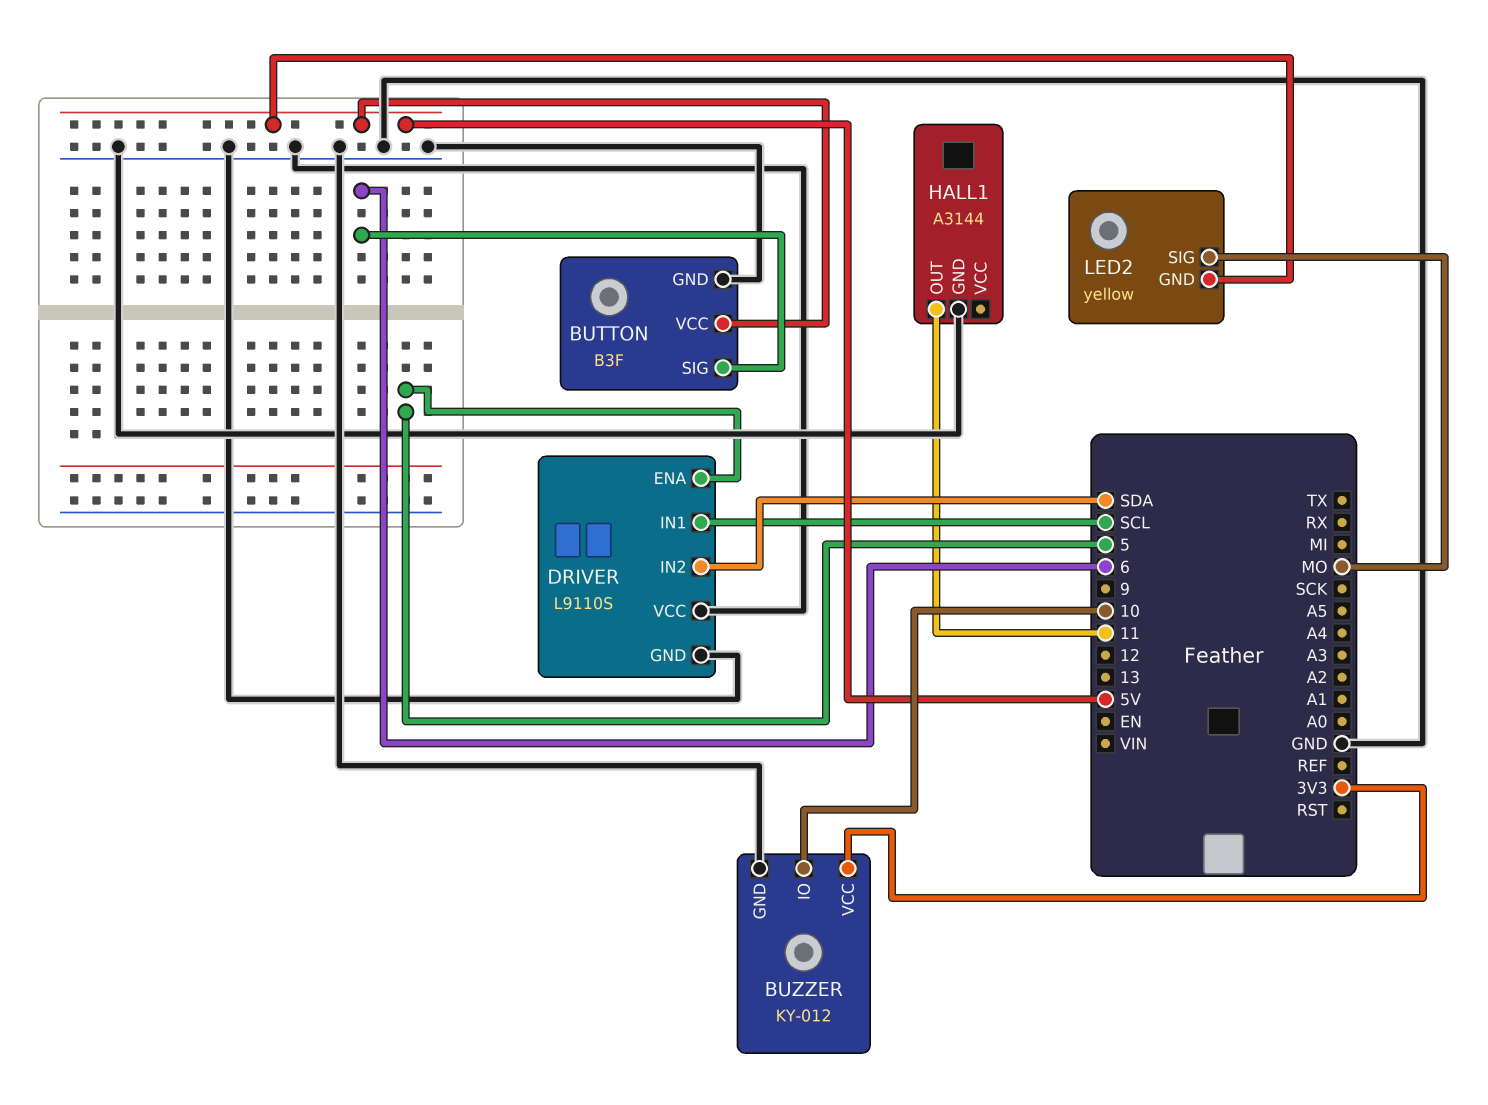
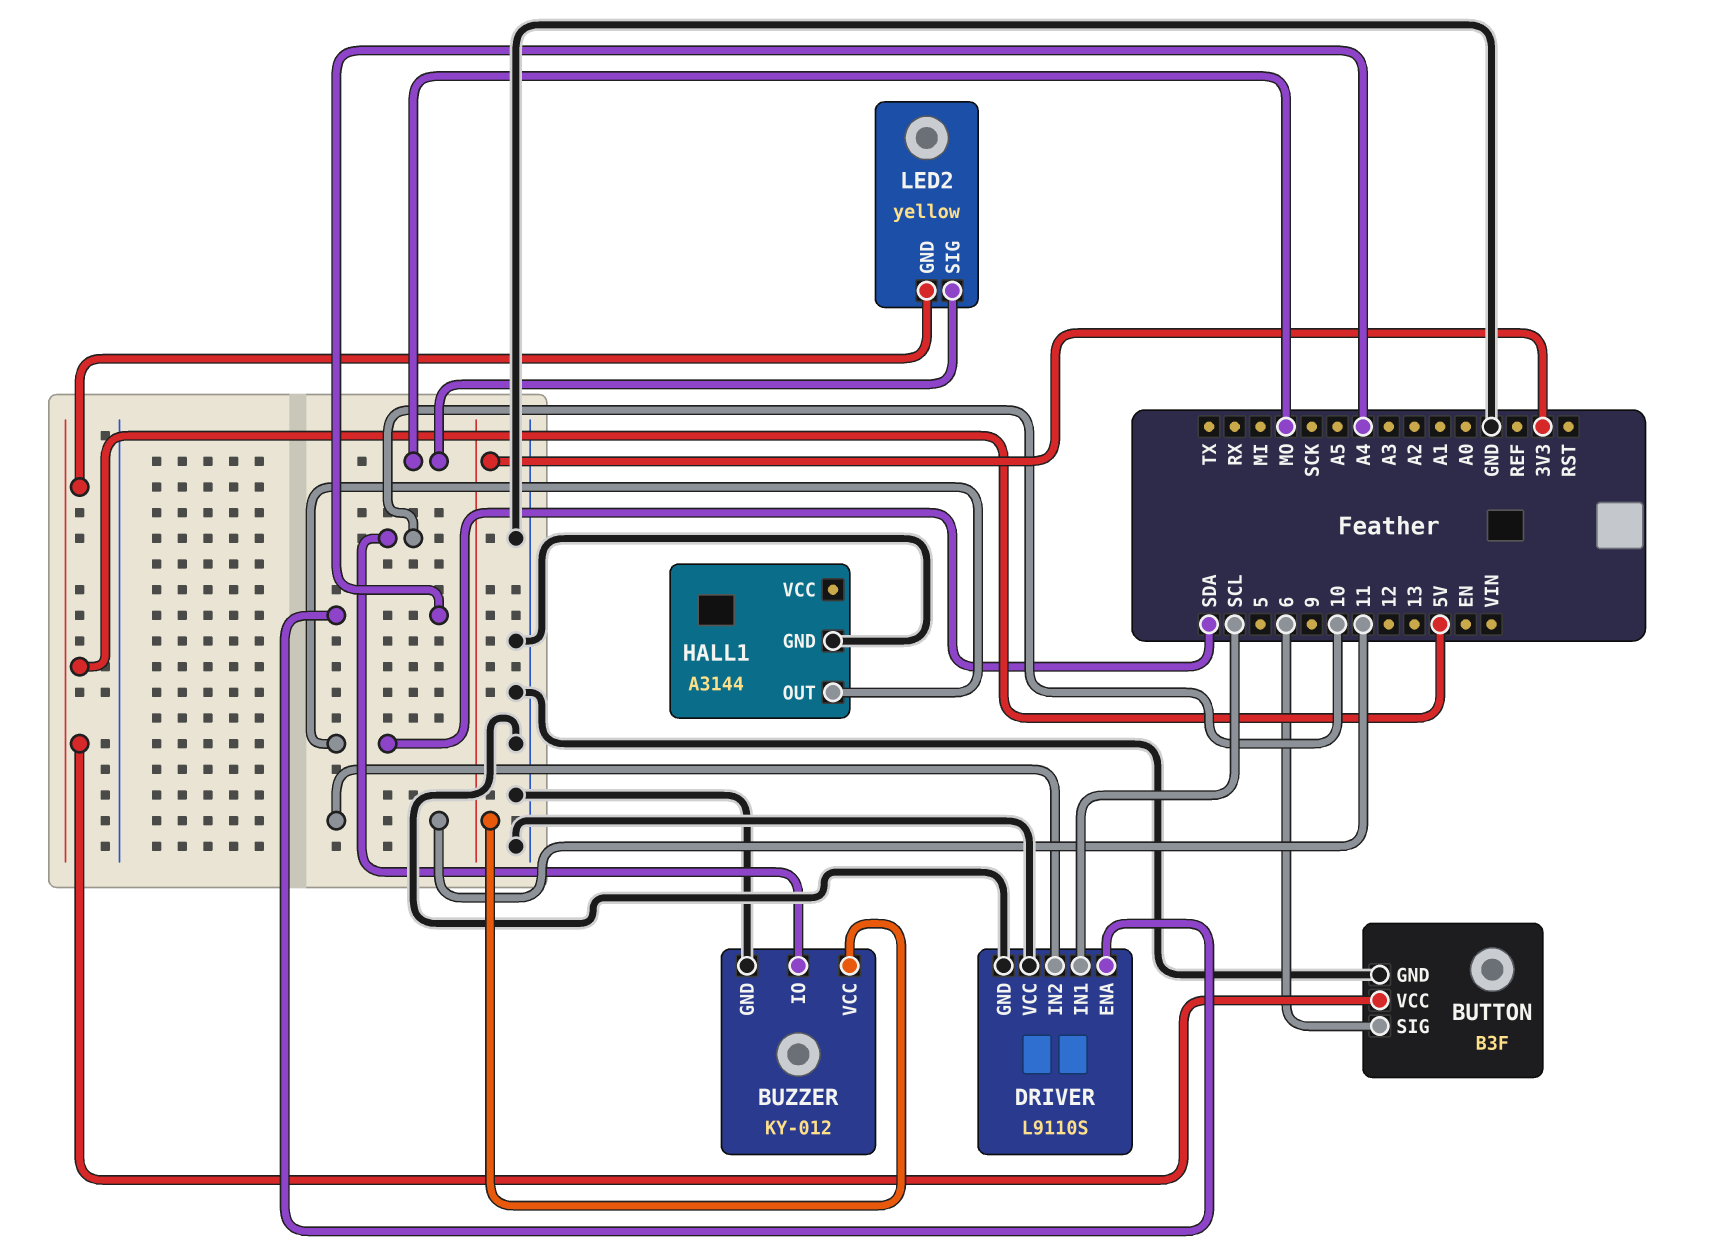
DRIVER pin ENA: 5 -> A4
DRIVER pin IN2: SDA -> 11
HALL1 pin OUT: 11 -> SDA

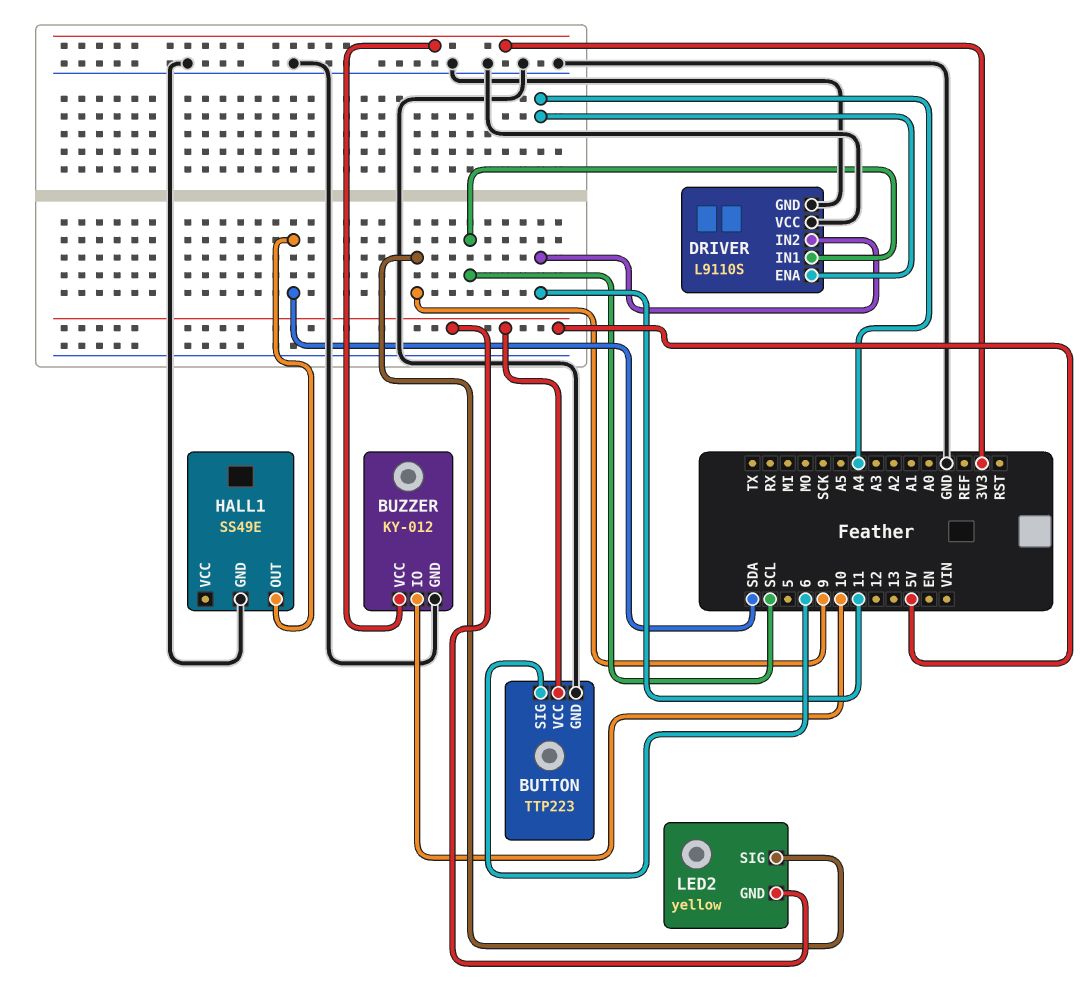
BUTTON: B3F -> TTP223
HALL1: A3144 -> SS49E
LED2 pin SIG: MO -> 9

